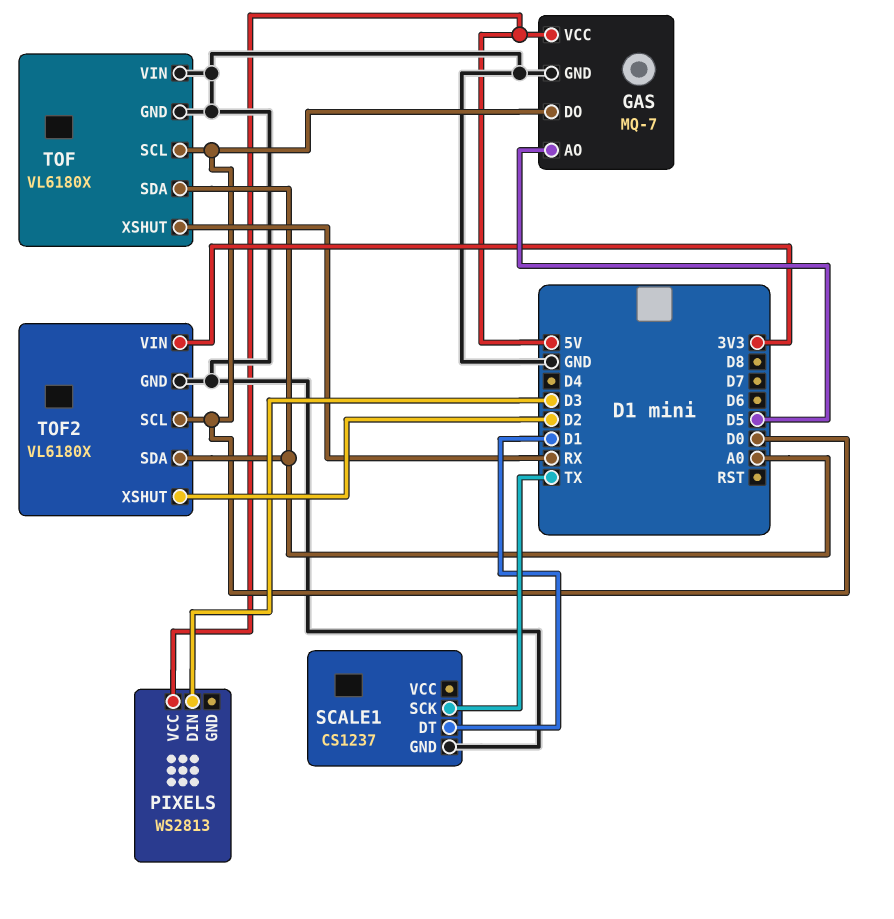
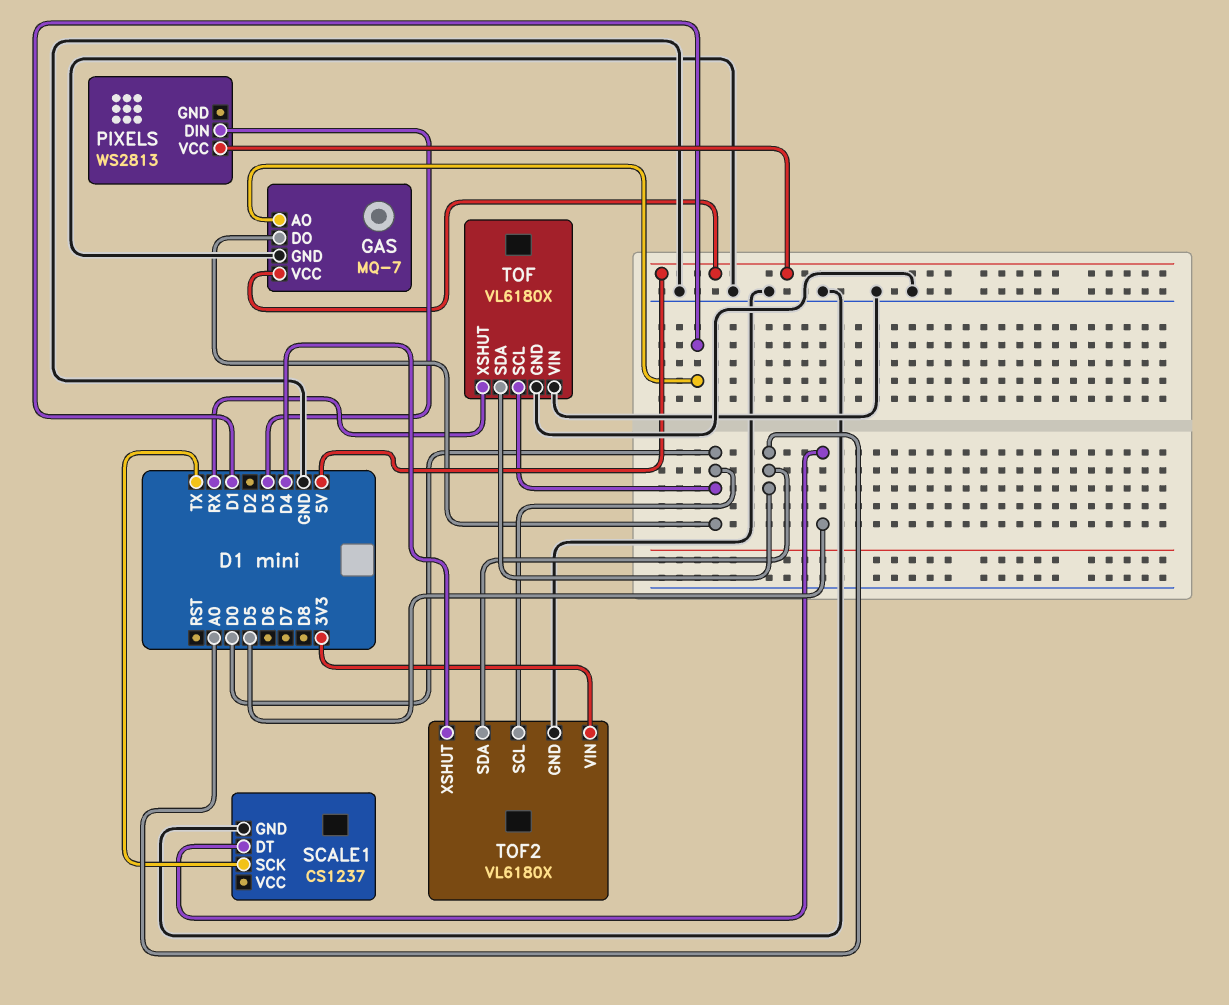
GAS pin AO: D5 -> D1
SCALE1 pin DT: D1 -> D5
TOF2 pin XSHUT: D2 -> D4

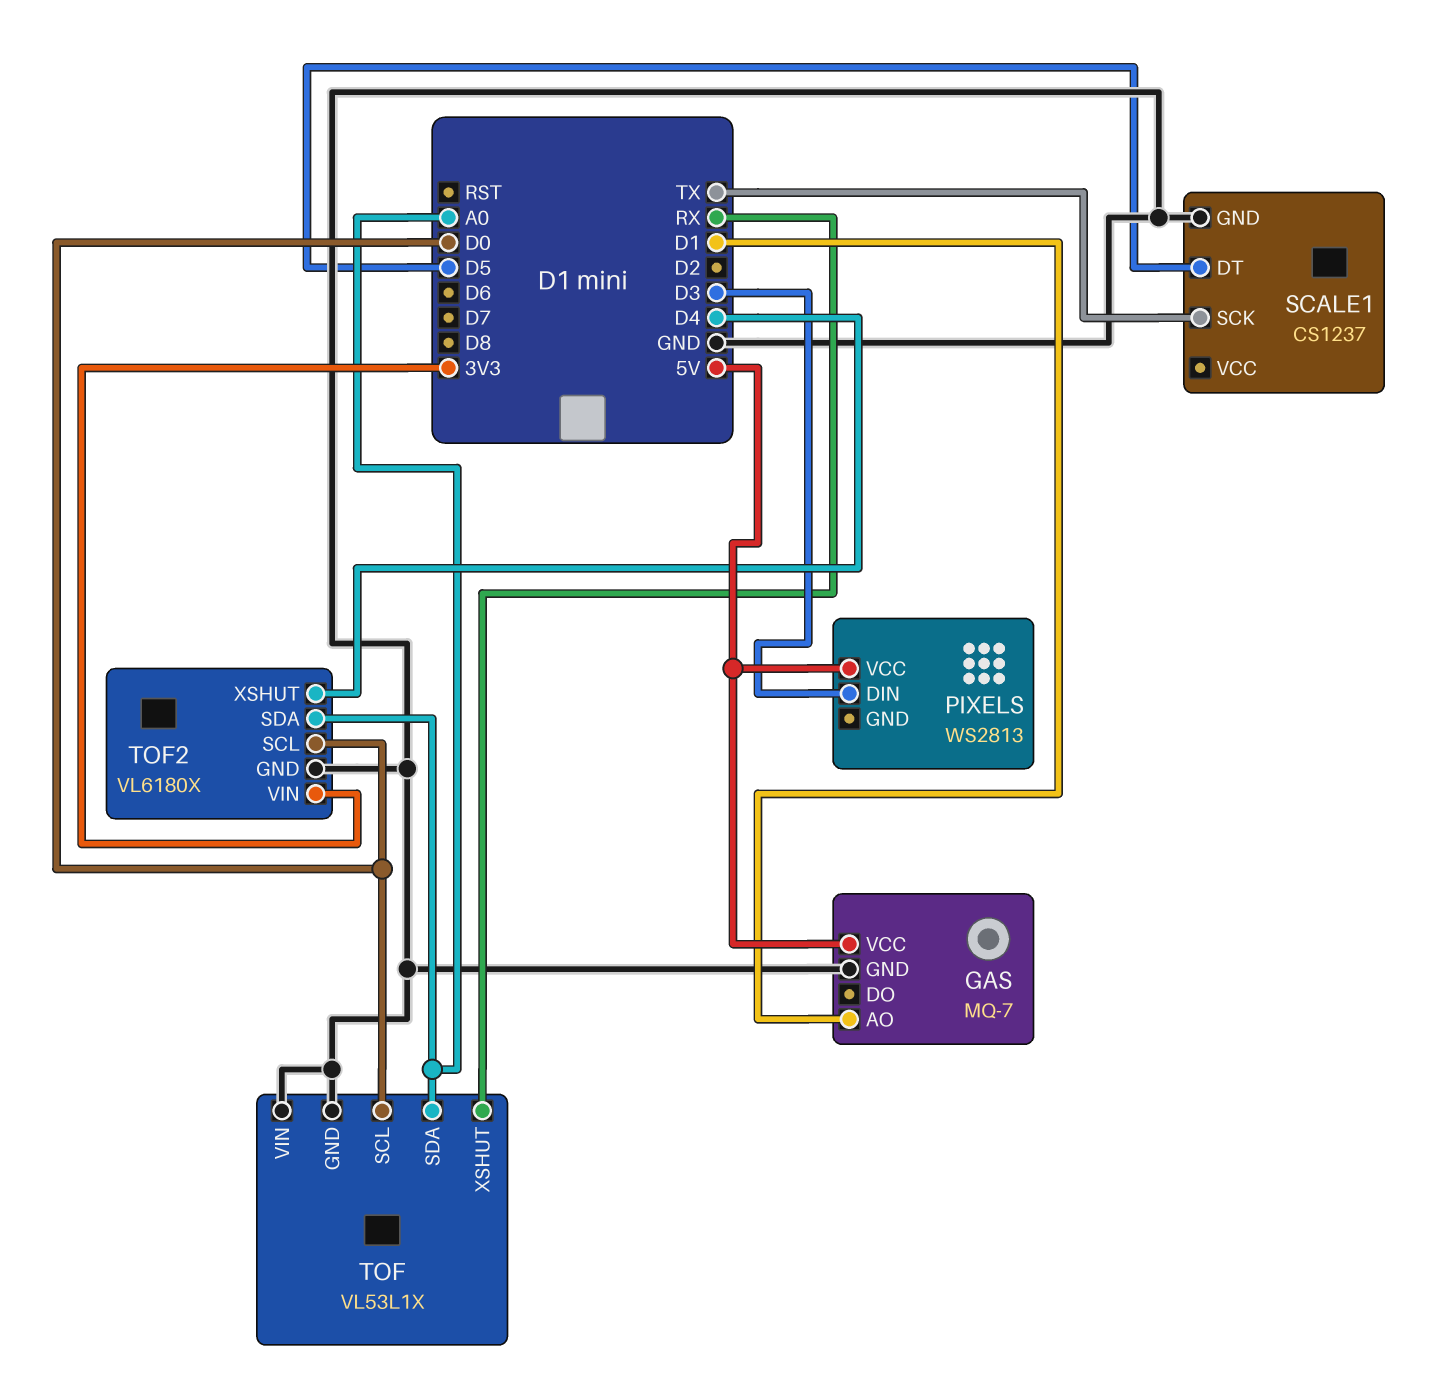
GAS pin DO: D0 -> none
TOF: VL6180X -> VL53L1X

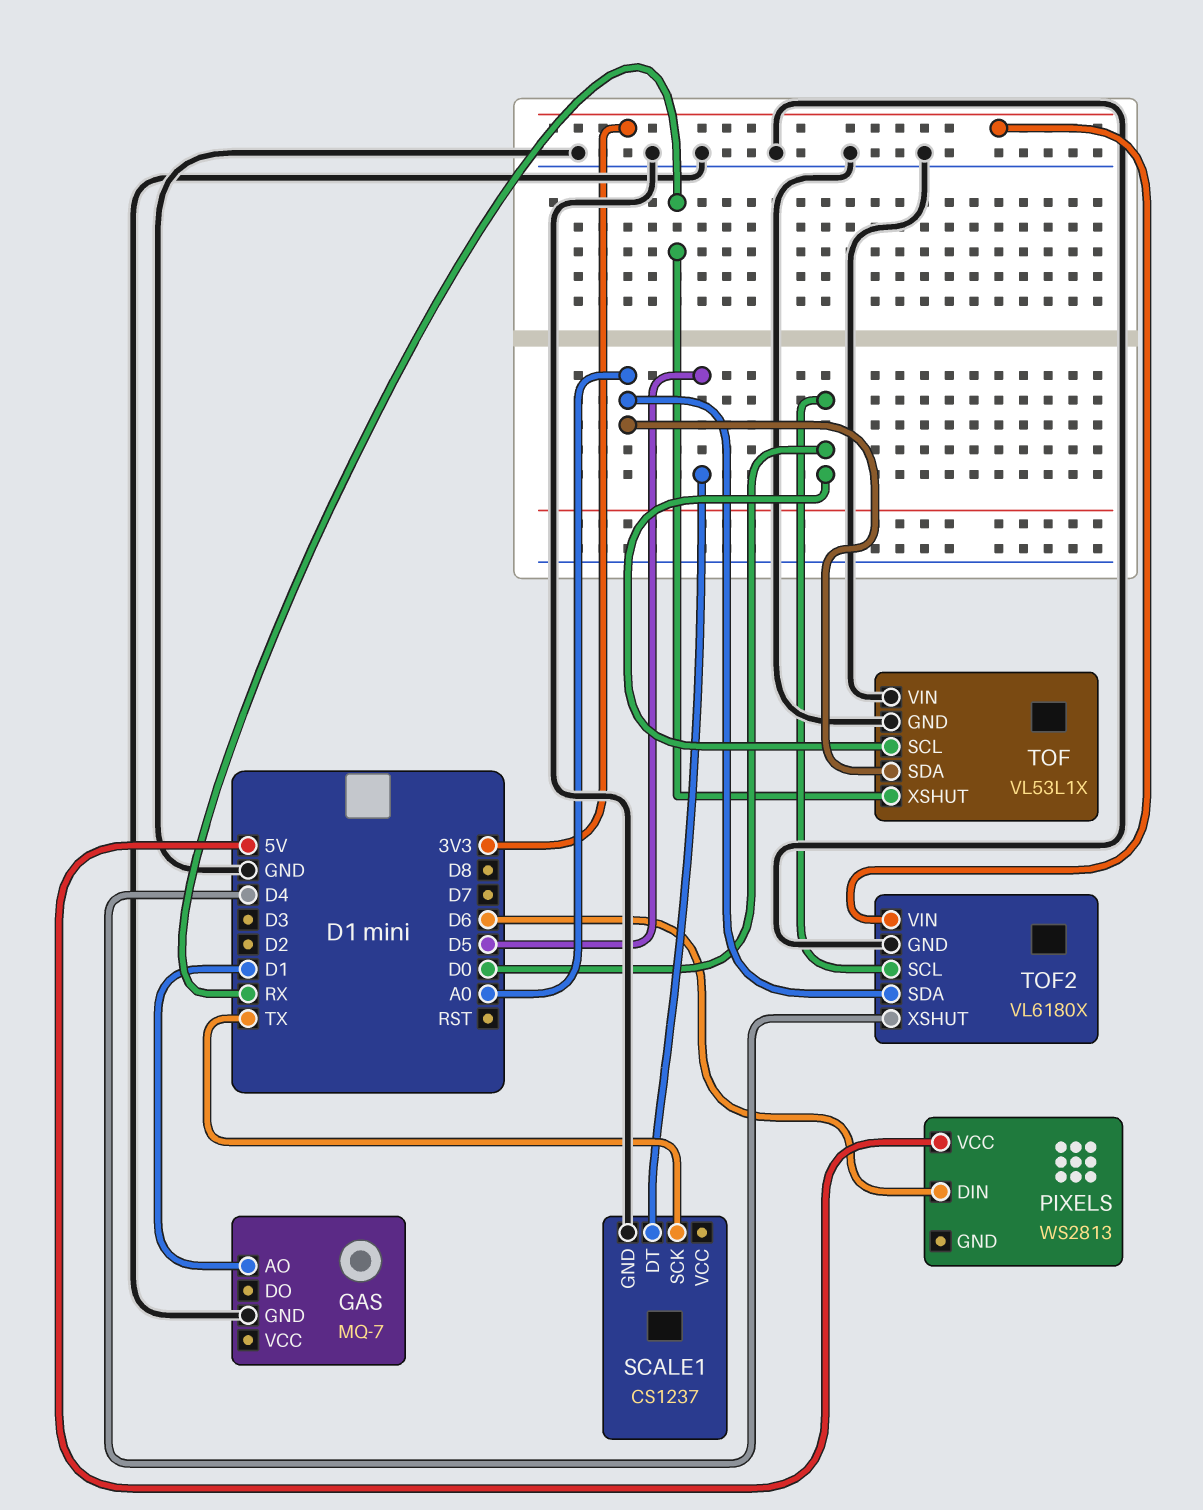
GAS pin VCC: 5V -> none
PIXELS pin DIN: D3 -> D6

